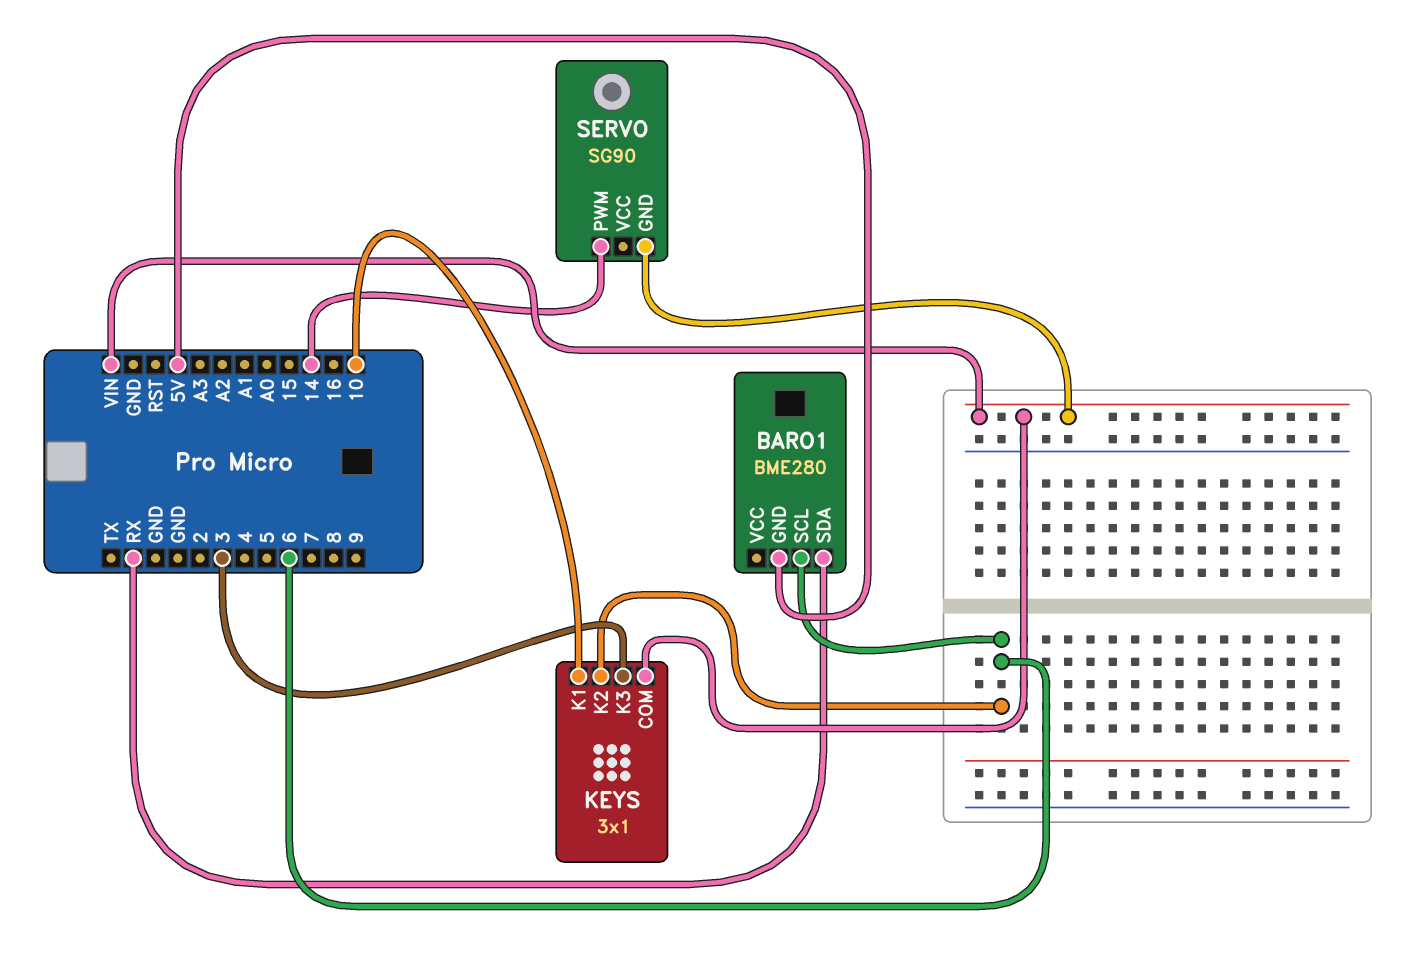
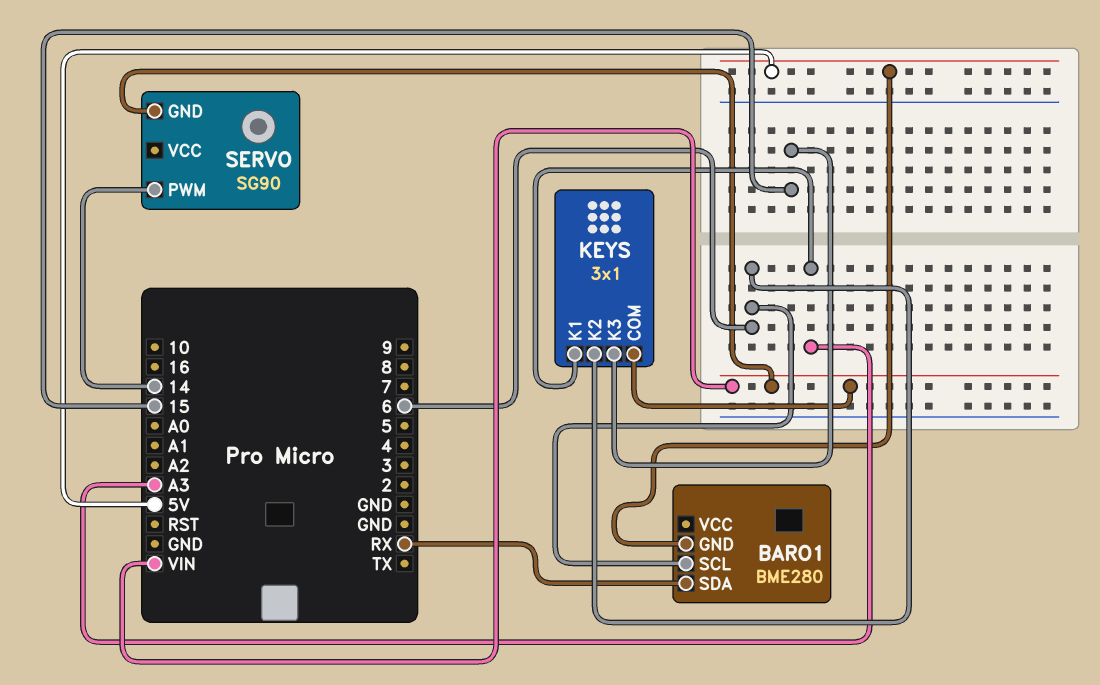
KEYS pin K1: 10 -> A3
KEYS pin K3: 3 -> 15

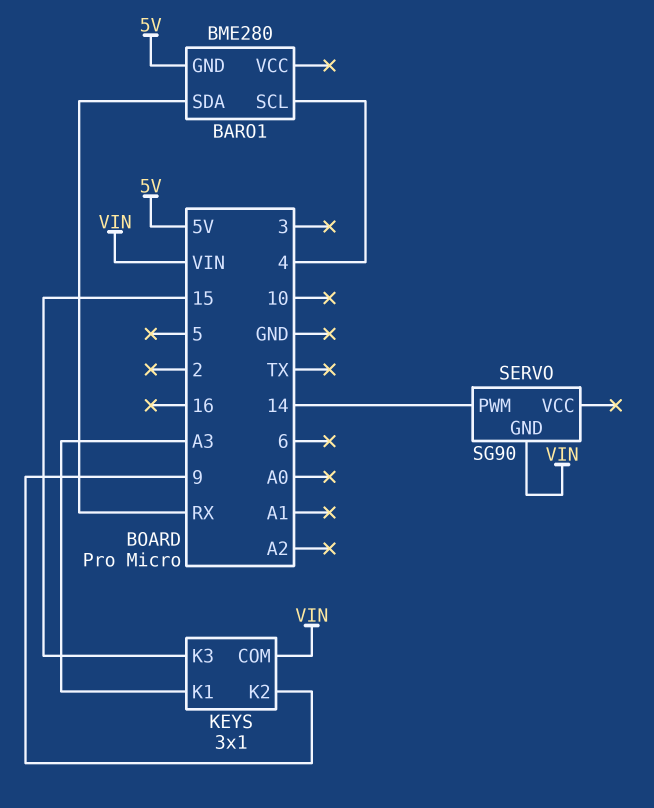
BARO1 pin SCL: 6 -> 4
KEYS pin K2: 6 -> 9

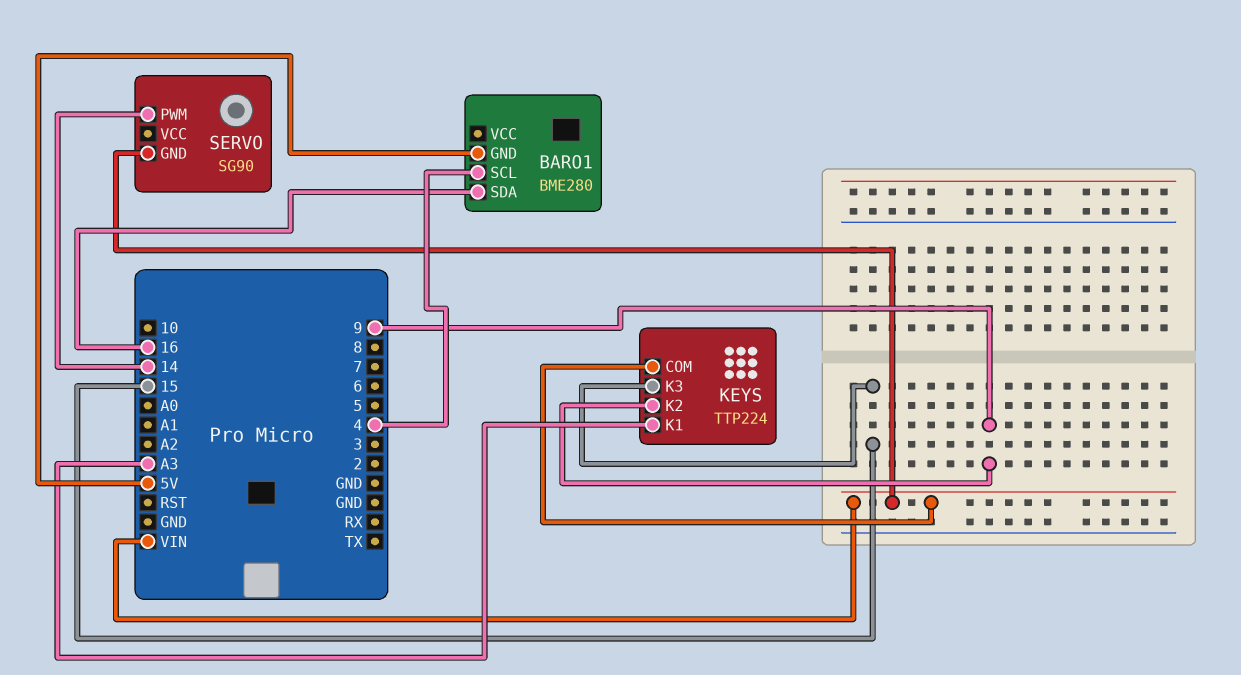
BARO1 pin SDA: RX -> 16
KEYS: 3x1 -> TTP224

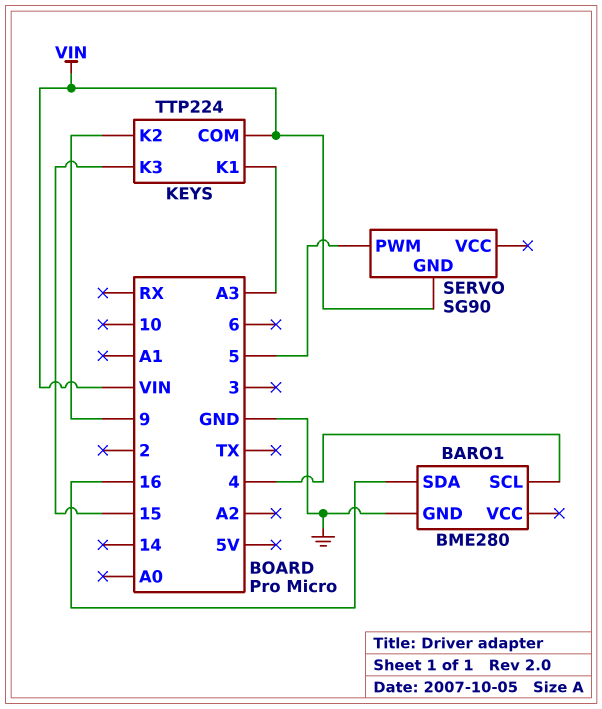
BARO1 pin GND: 5V -> GND
SERVO pin PWM: 14 -> 5

